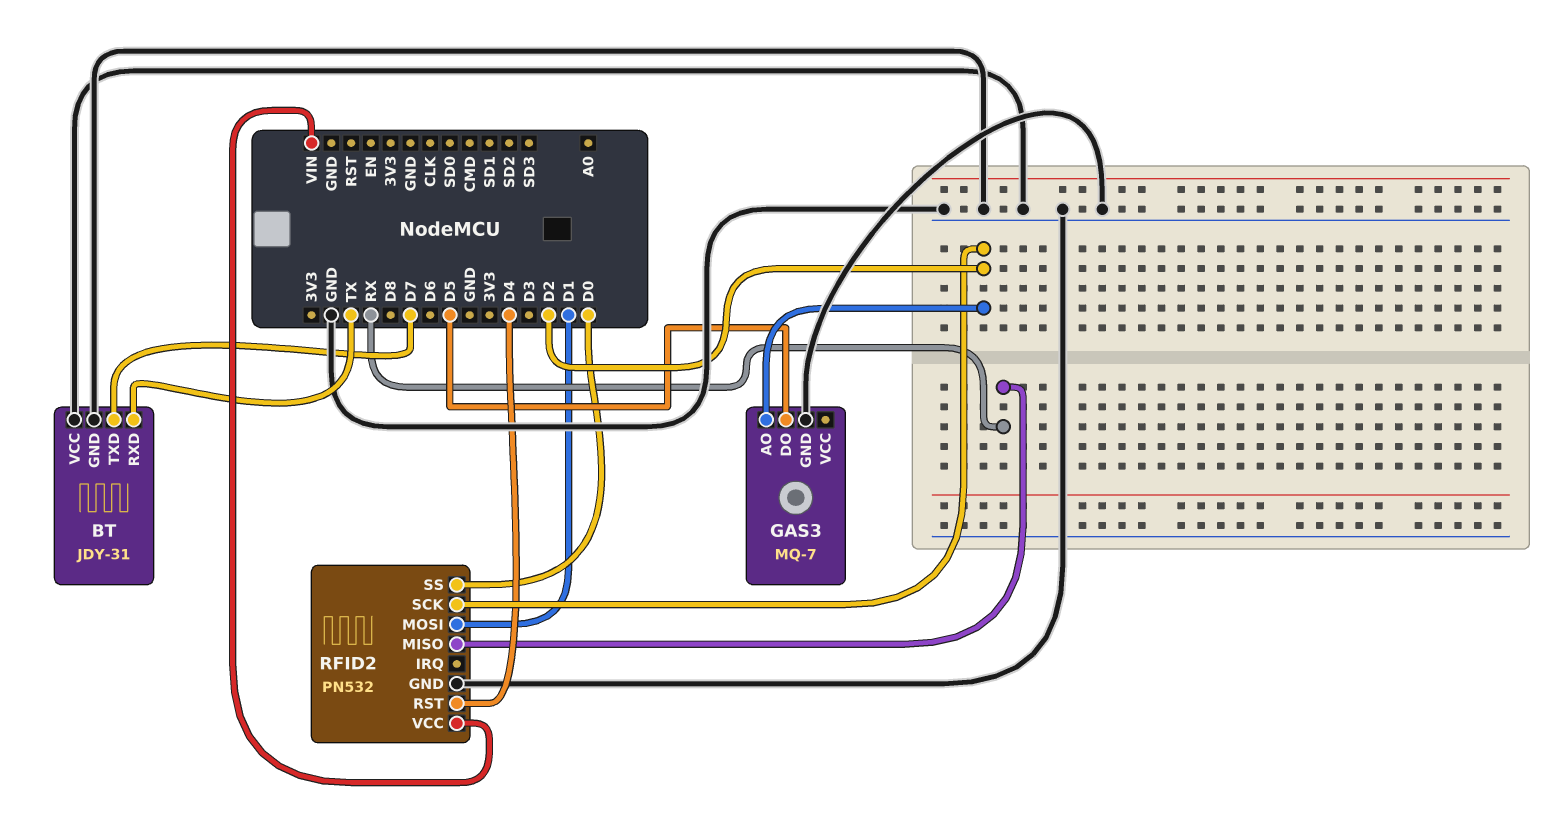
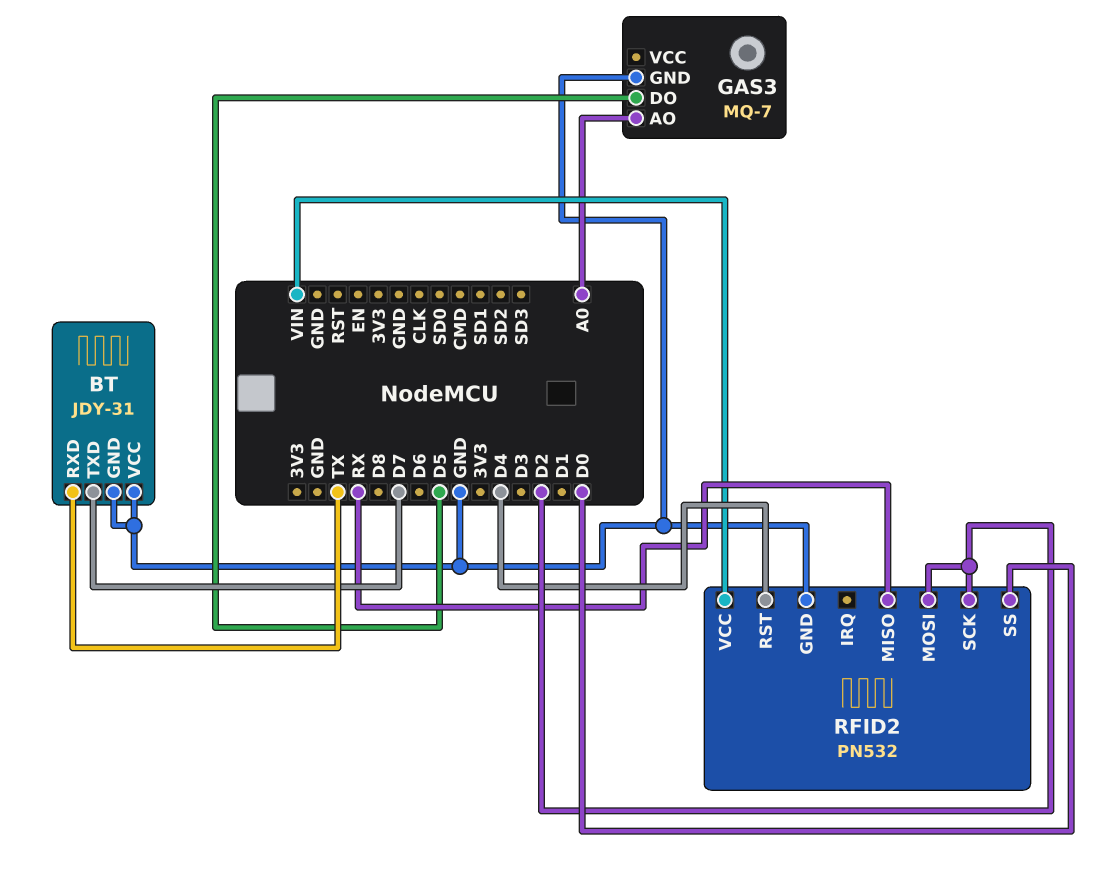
GAS3 pin AO: D2 -> A0
RFID2 pin MOSI: D1 -> D2

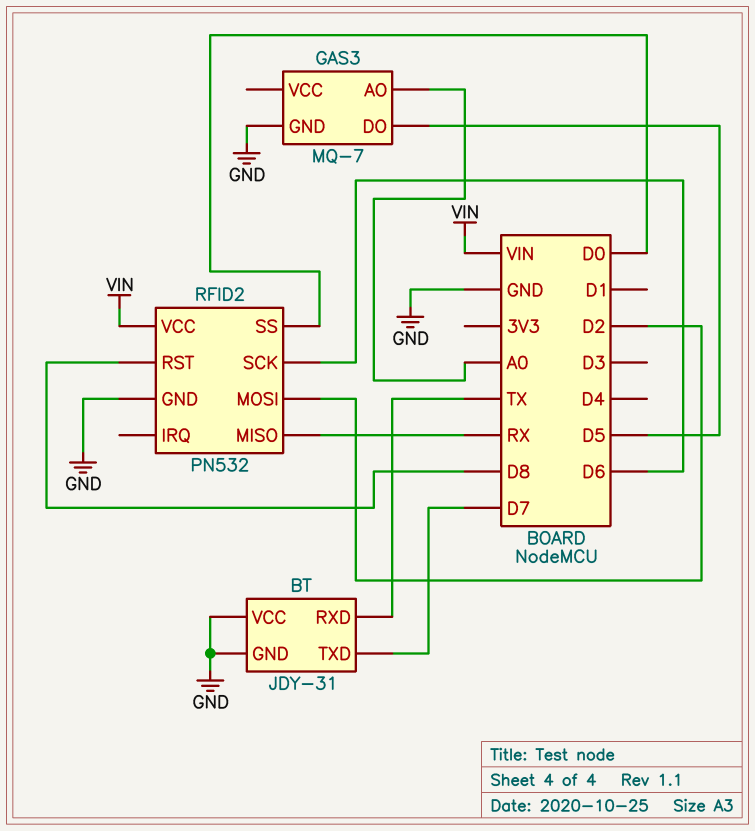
RFID2 pin RST: D4 -> D8
RFID2 pin SCK: D2 -> D6

